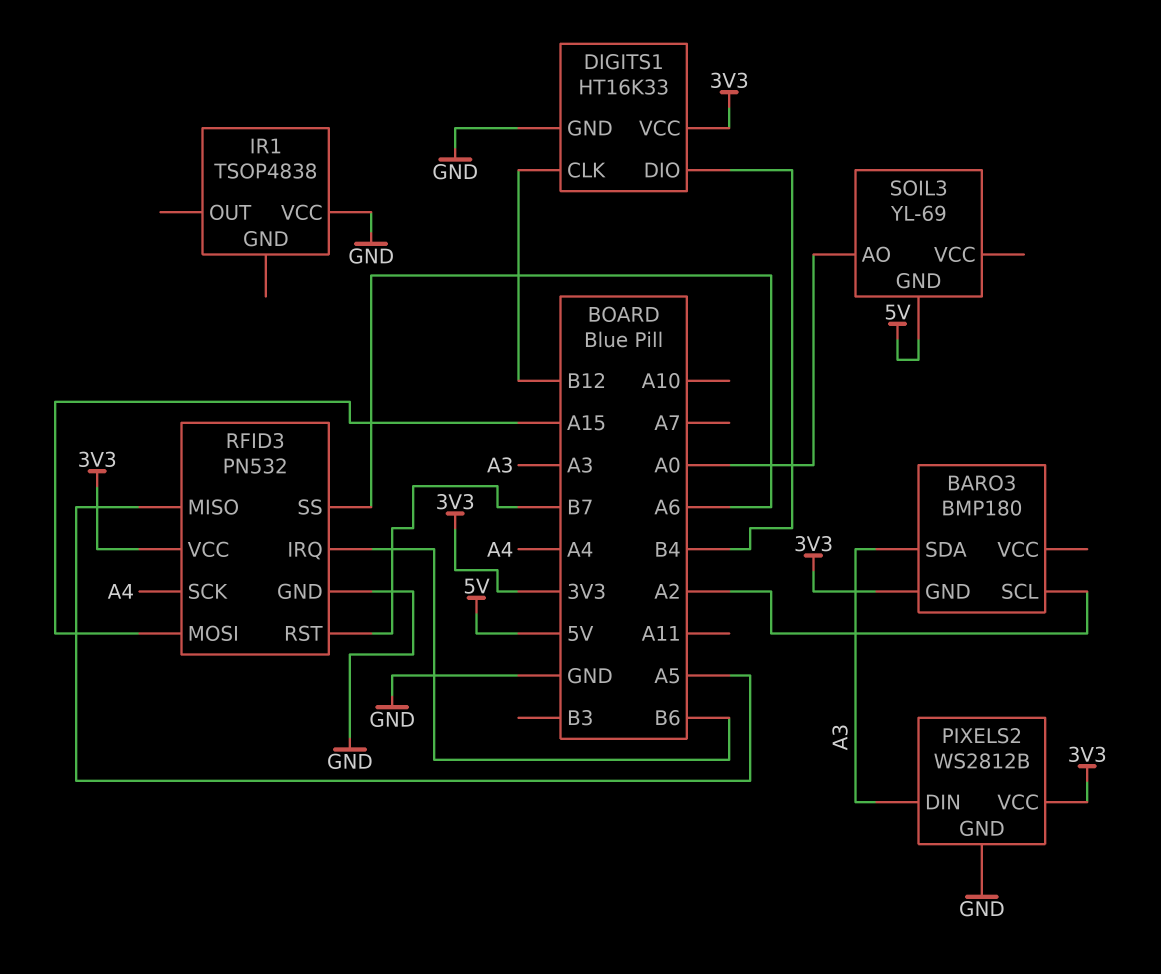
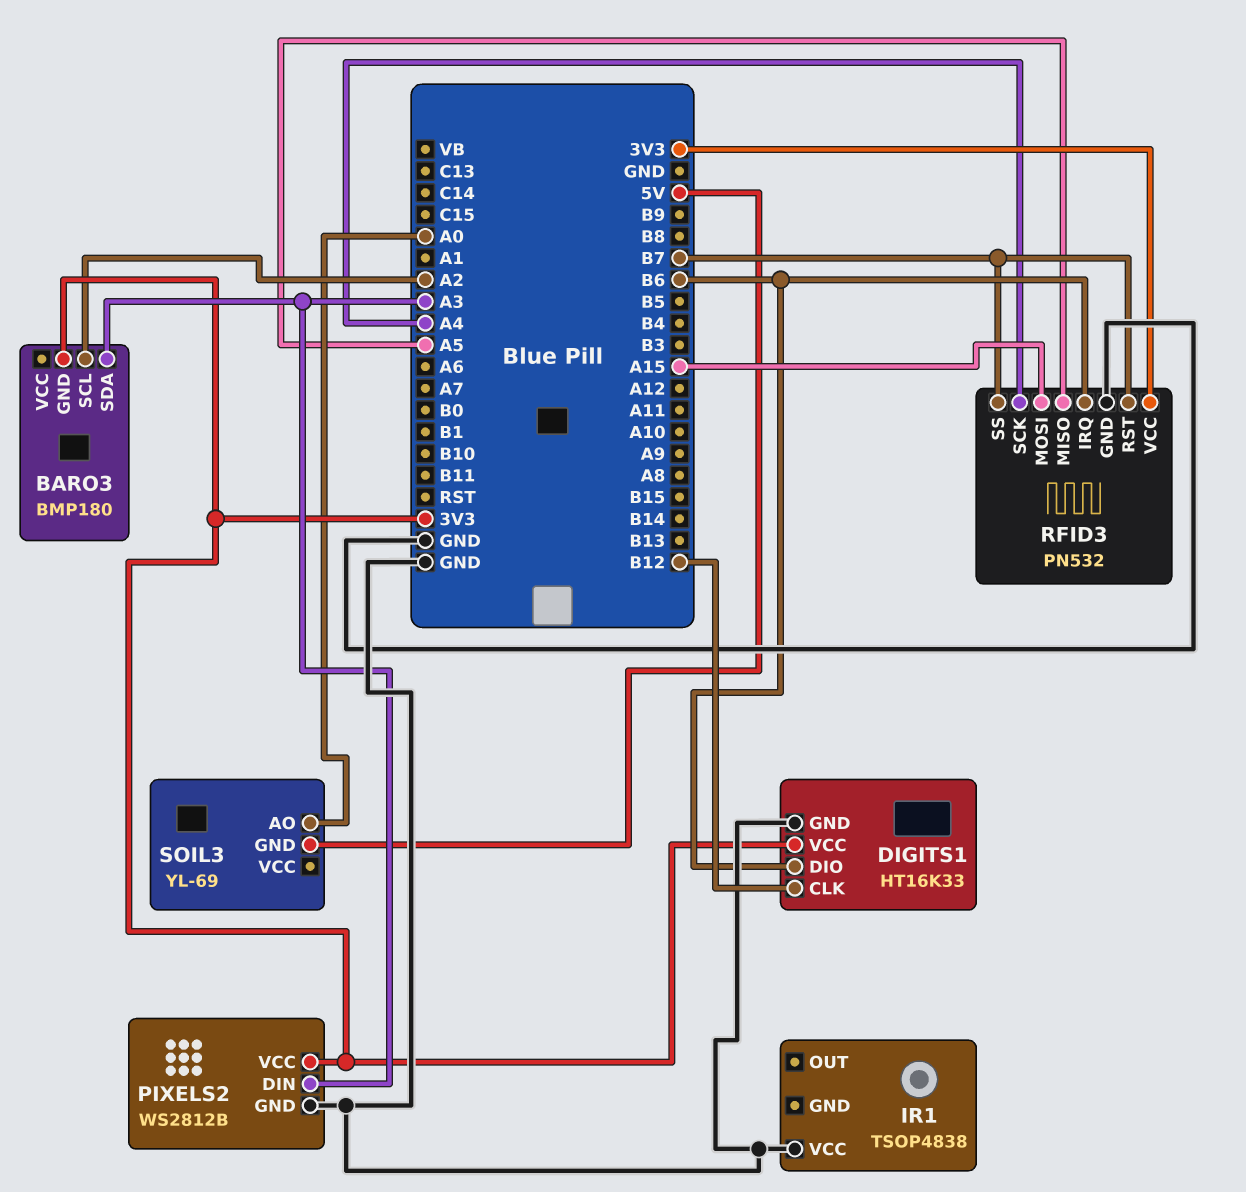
DIGITS1 pin DIO: B4 -> B6
RFID3 pin SS: A6 -> B7

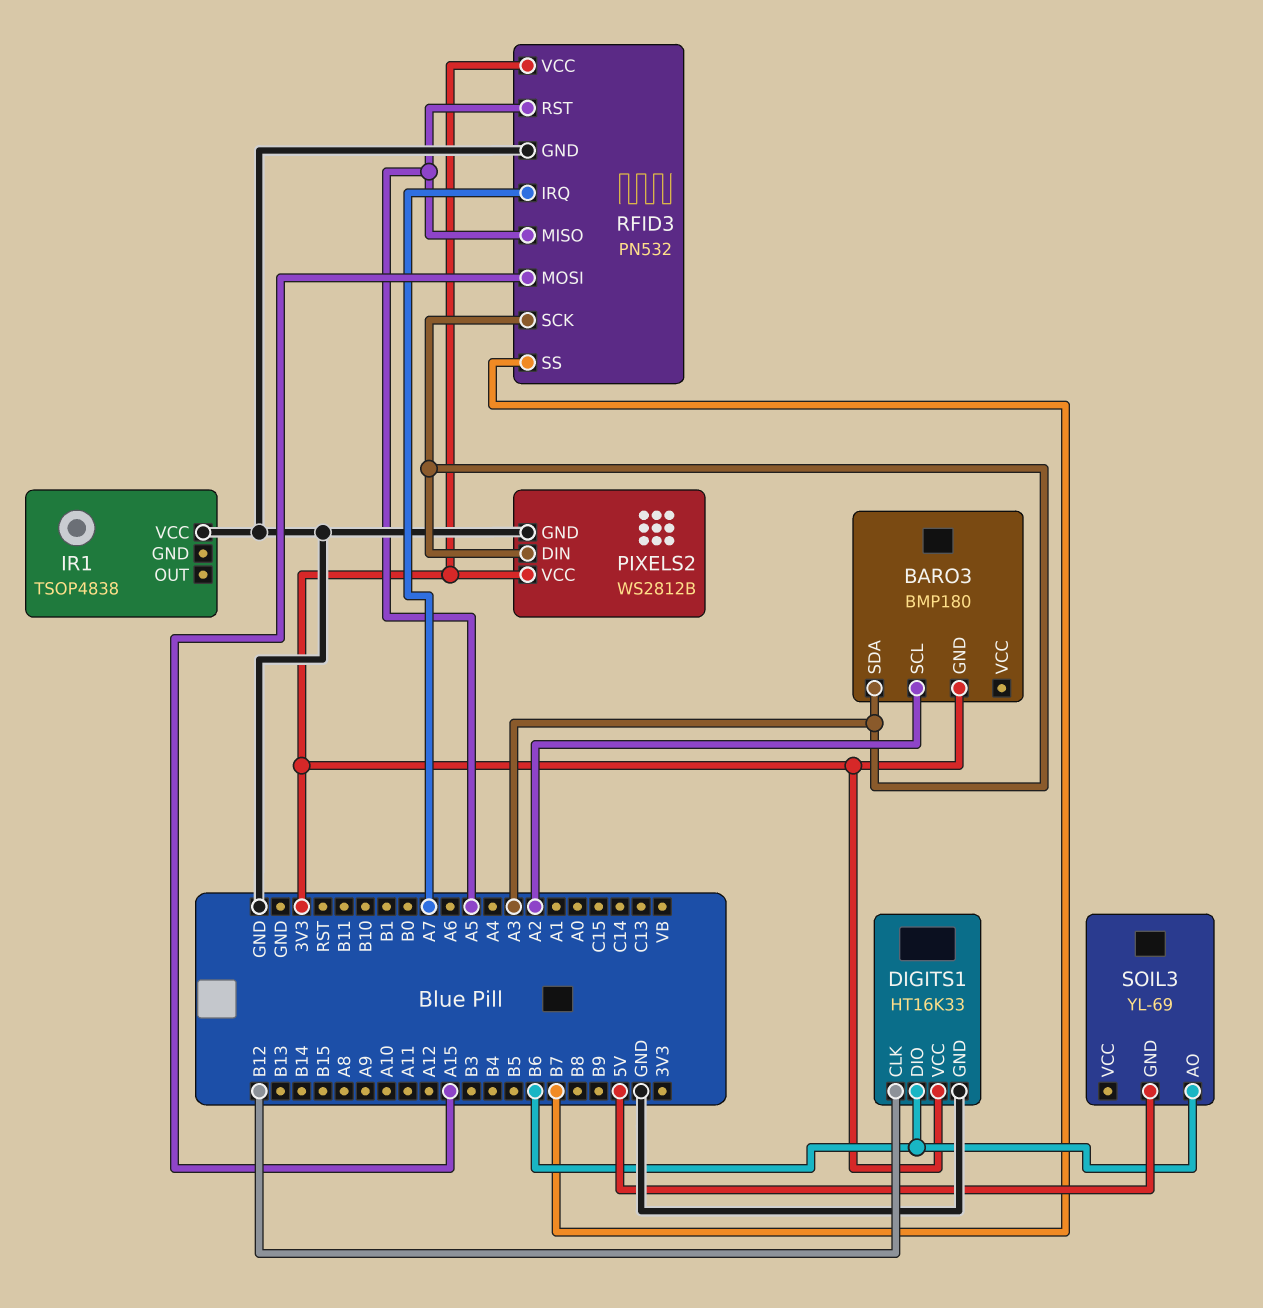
RFID3 pin IRQ: B6 -> A7
RFID3 pin RST: B7 -> A5
RFID3 pin SCK: A4 -> A3
SOIL3 pin AO: A0 -> B6

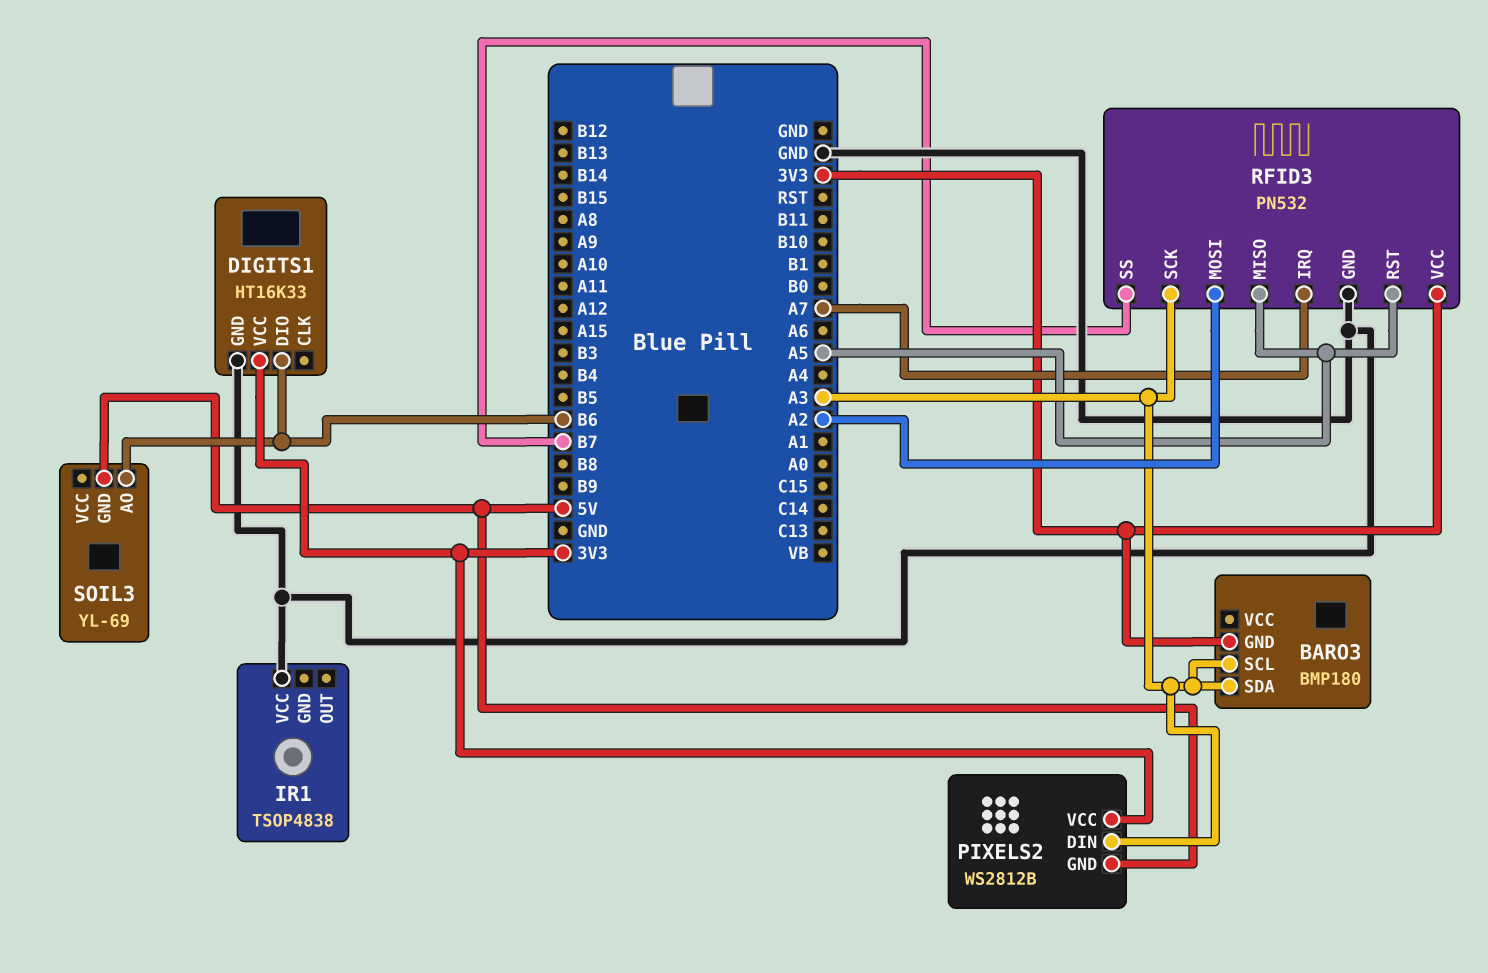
BARO3 pin SCL: A2 -> A3
DIGITS1 pin CLK: B12 -> none
PIXELS2 pin GND: GND -> 5V
RFID3 pin MOSI: A15 -> A2

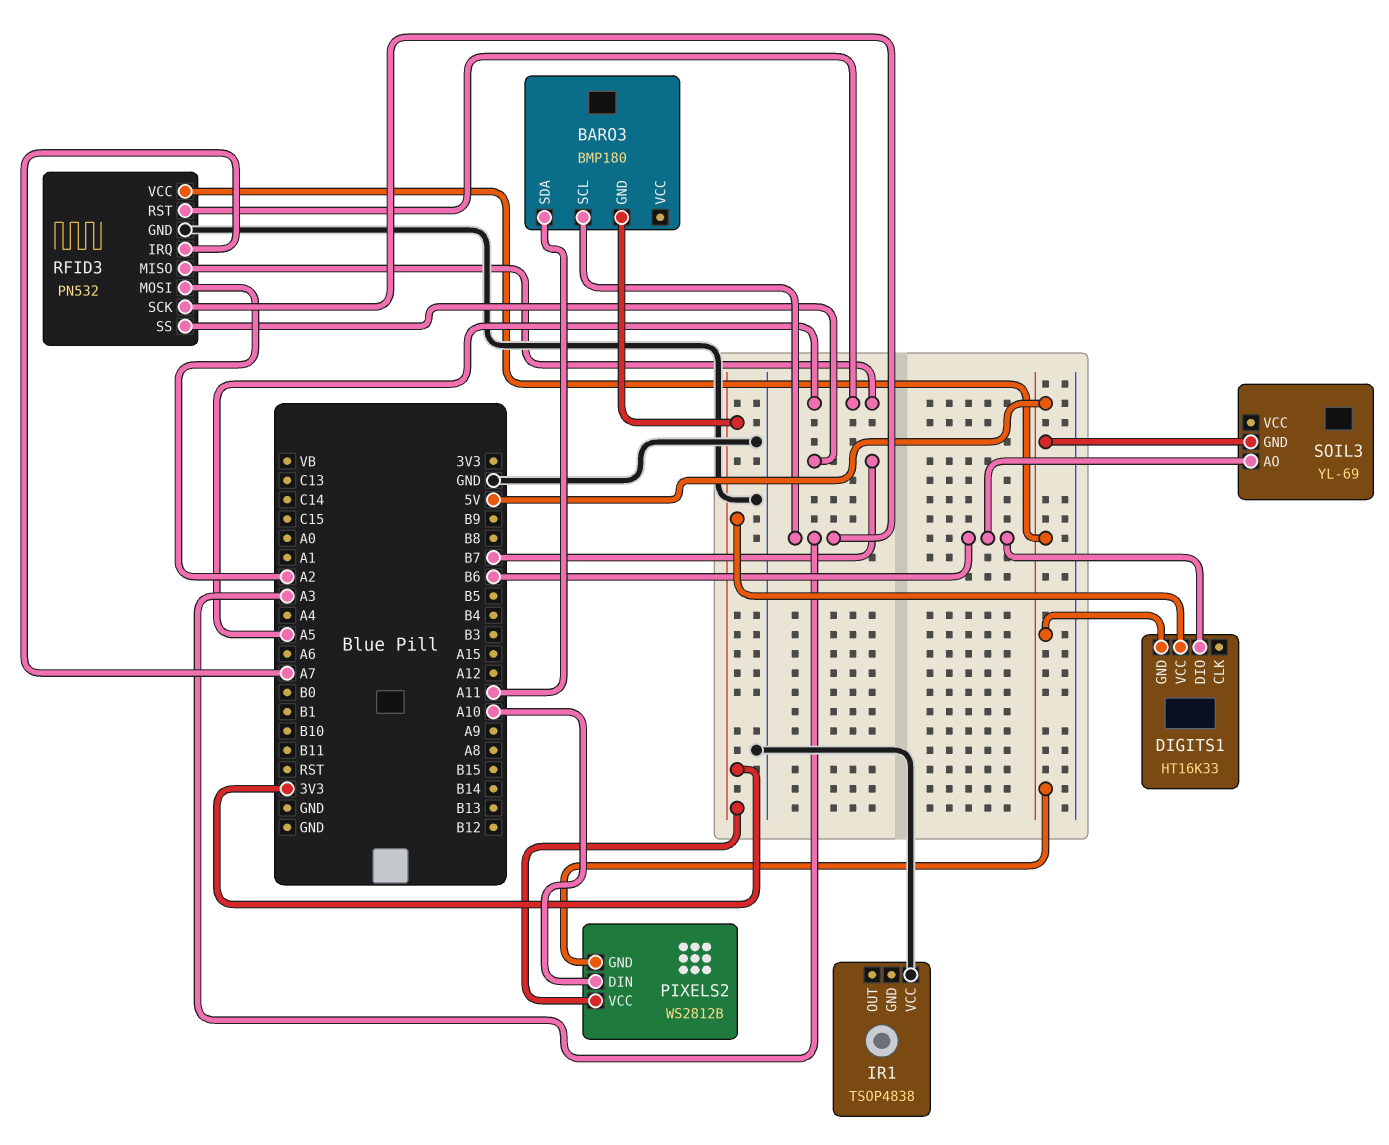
BARO3 pin SDA: A3 -> A11
DIGITS1 pin GND: GND -> 5V
PIXELS2 pin DIN: A3 -> A10
RFID3 pin VCC: 3V3 -> 5V

